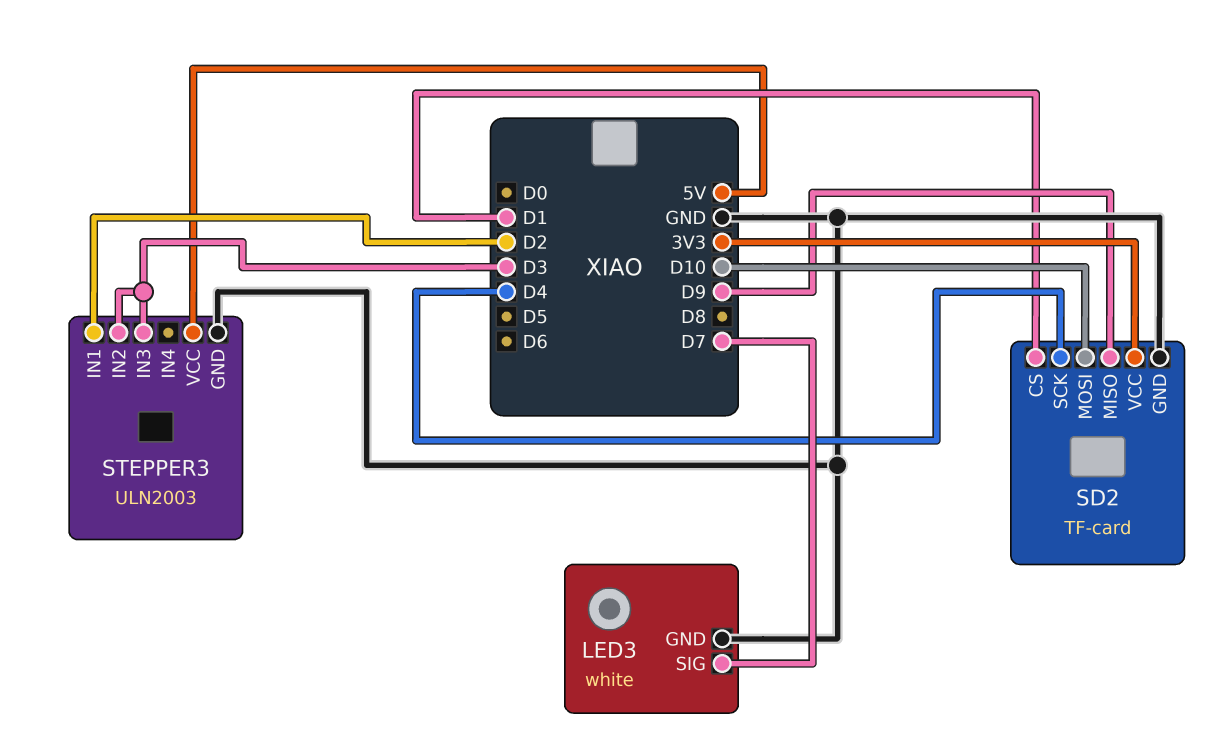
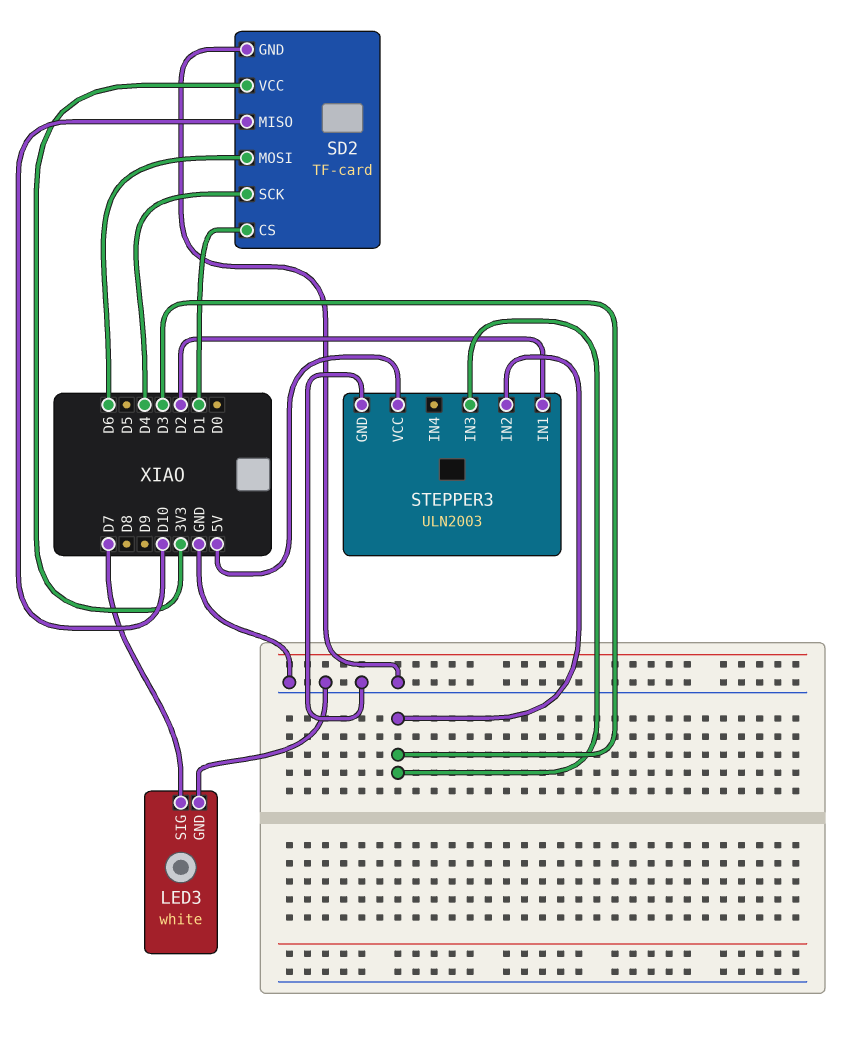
SD2 pin MISO: D9 -> D10
SD2 pin MOSI: D10 -> D6

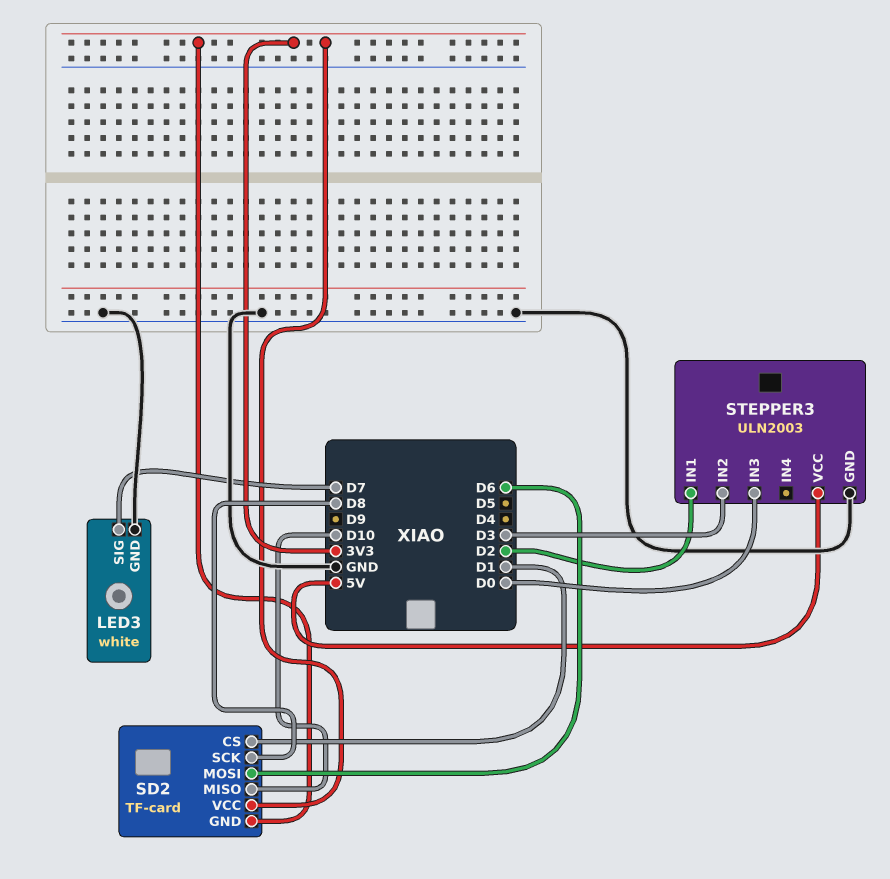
SD2 pin GND: GND -> 3V3
SD2 pin SCK: D4 -> D8
STEPPER3 pin IN3: D3 -> D0

